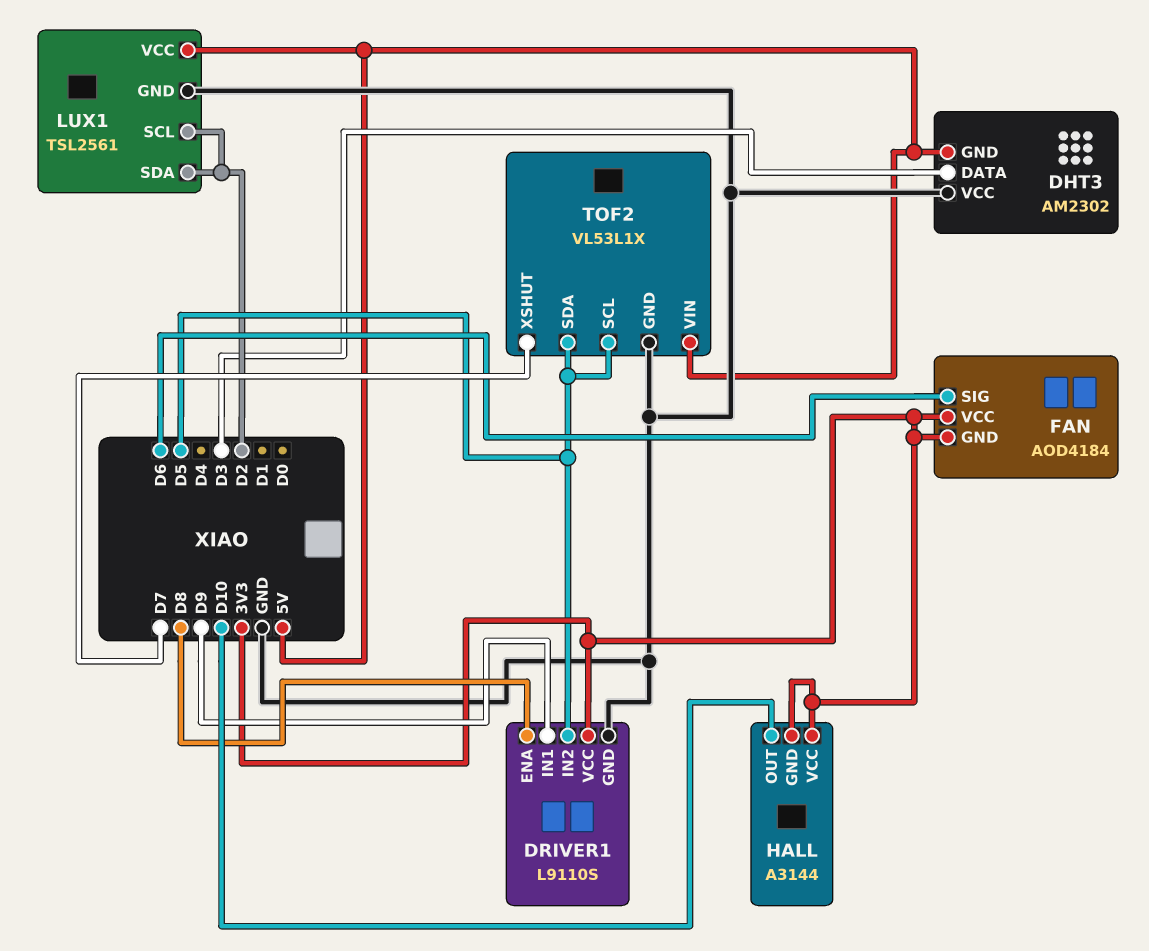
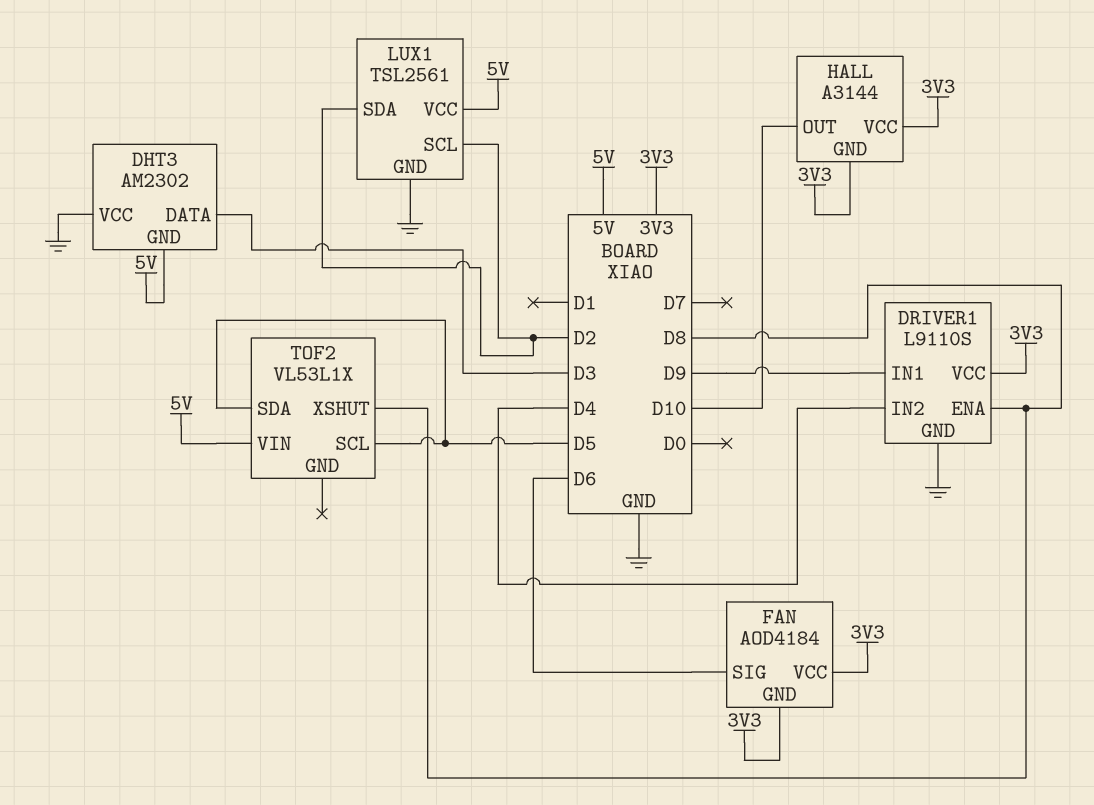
DRIVER1 pin IN2: D5 -> D4
TOF2 pin GND: GND -> none
TOF2 pin XSHUT: D7 -> D8

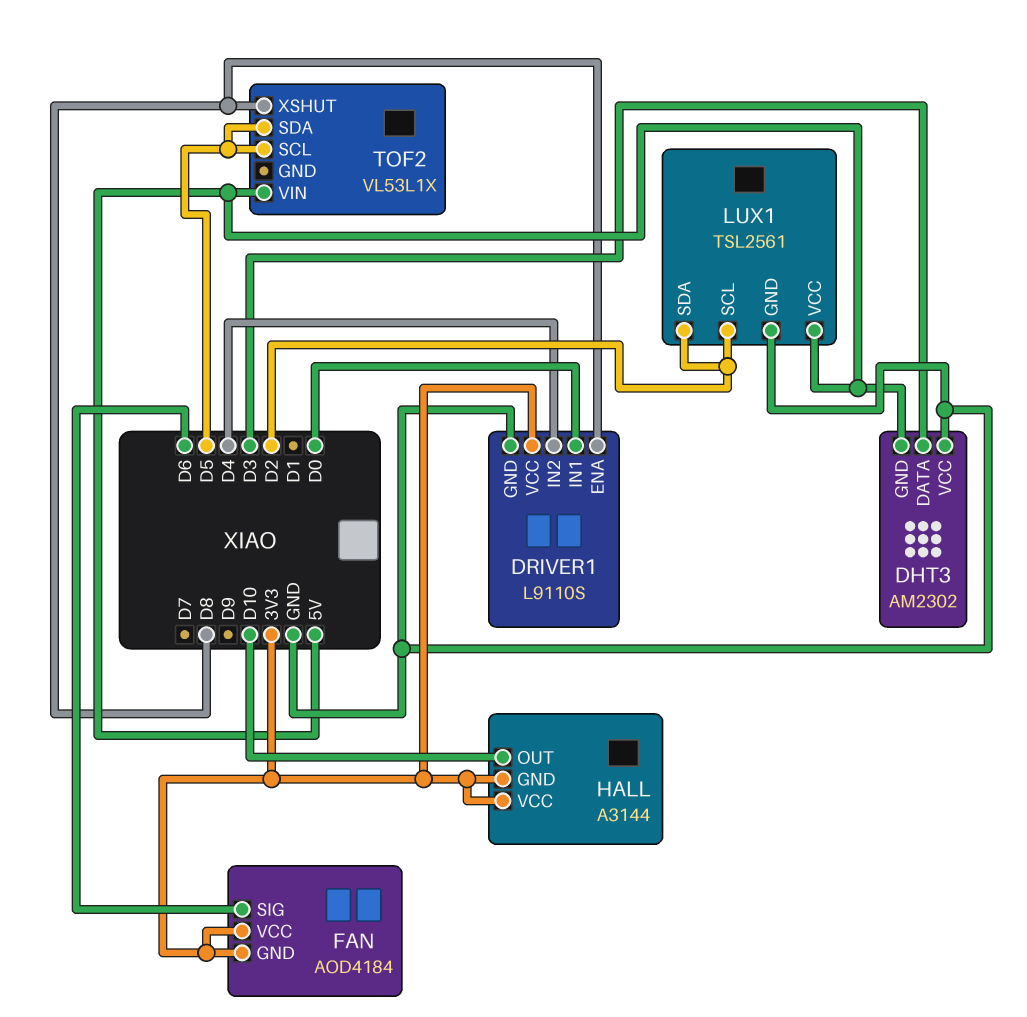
DRIVER1 pin IN1: D9 -> D0

